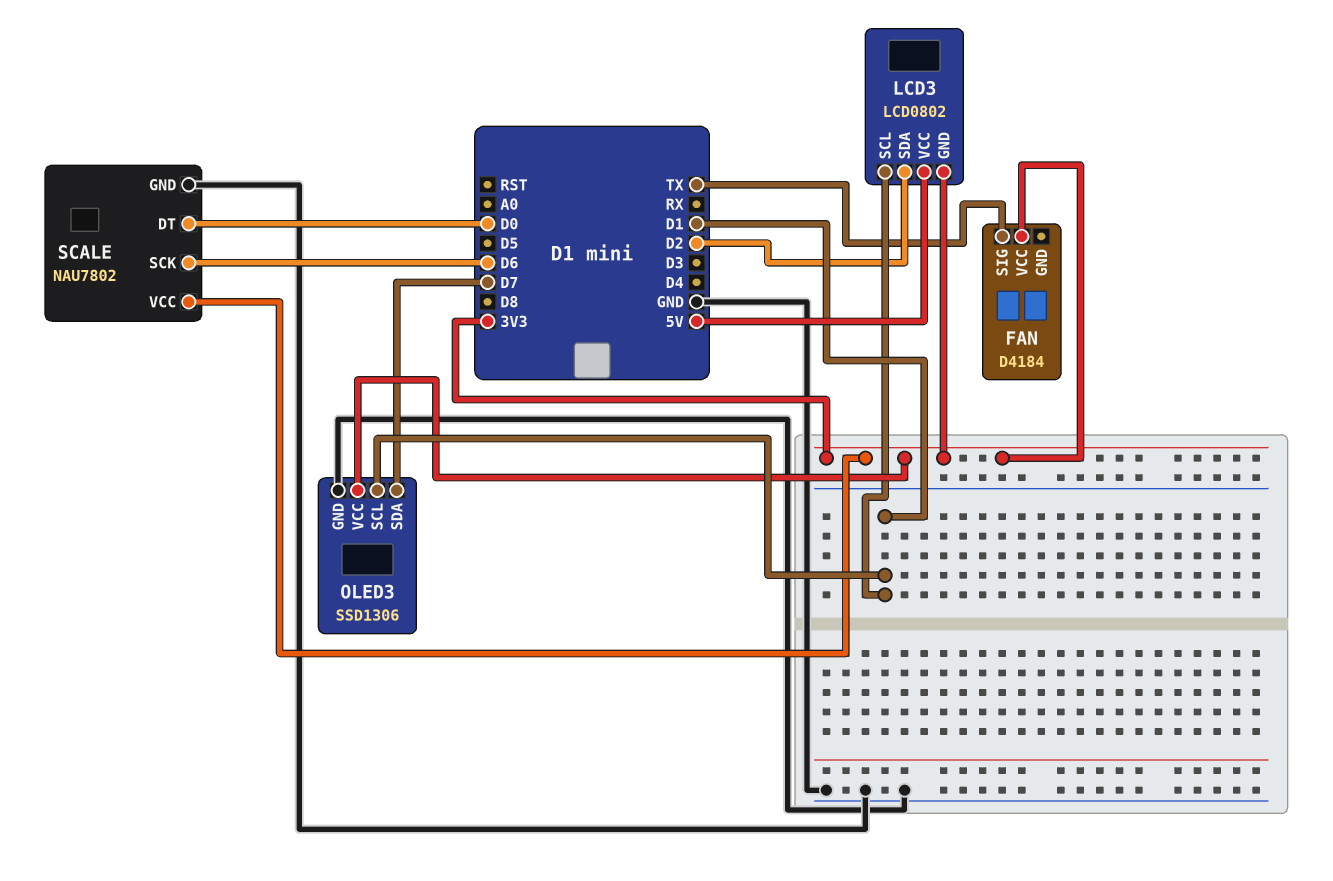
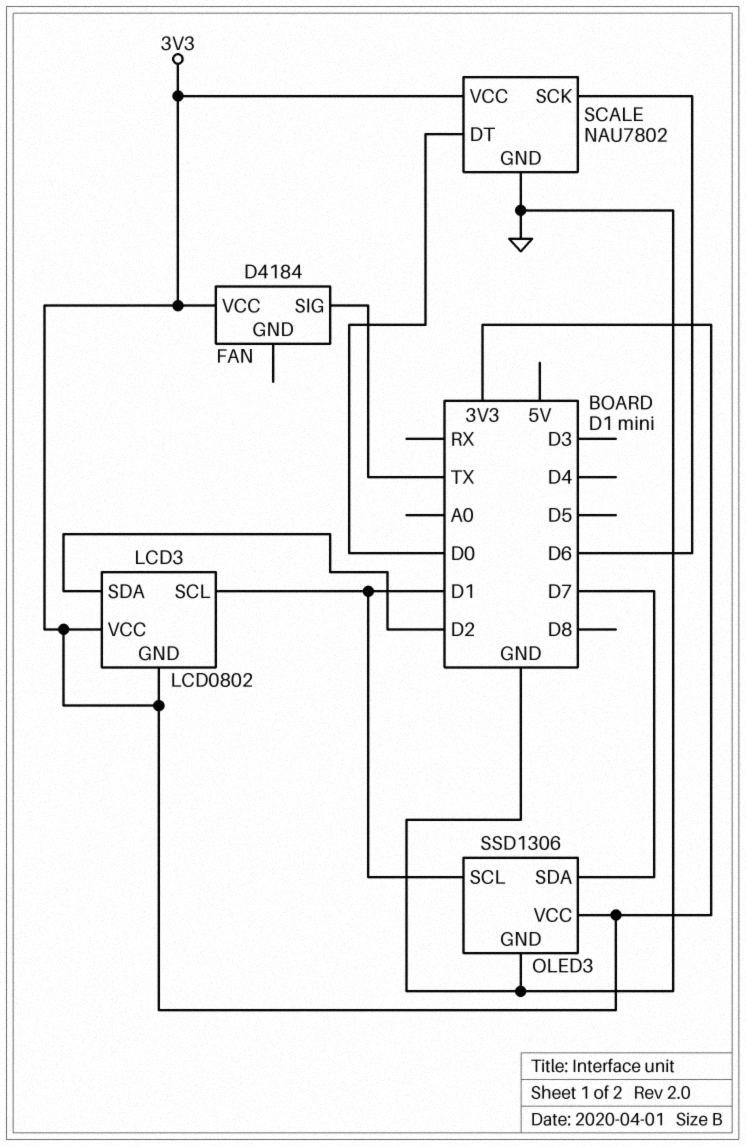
LCD3 pin VCC: 5V -> 3V3

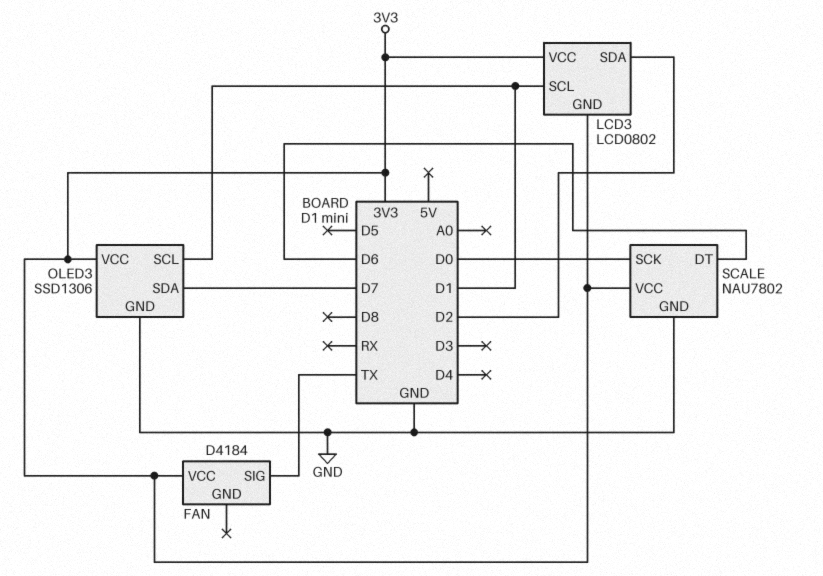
SCALE pin DT: D0 -> D6
SCALE pin SCK: D6 -> D0

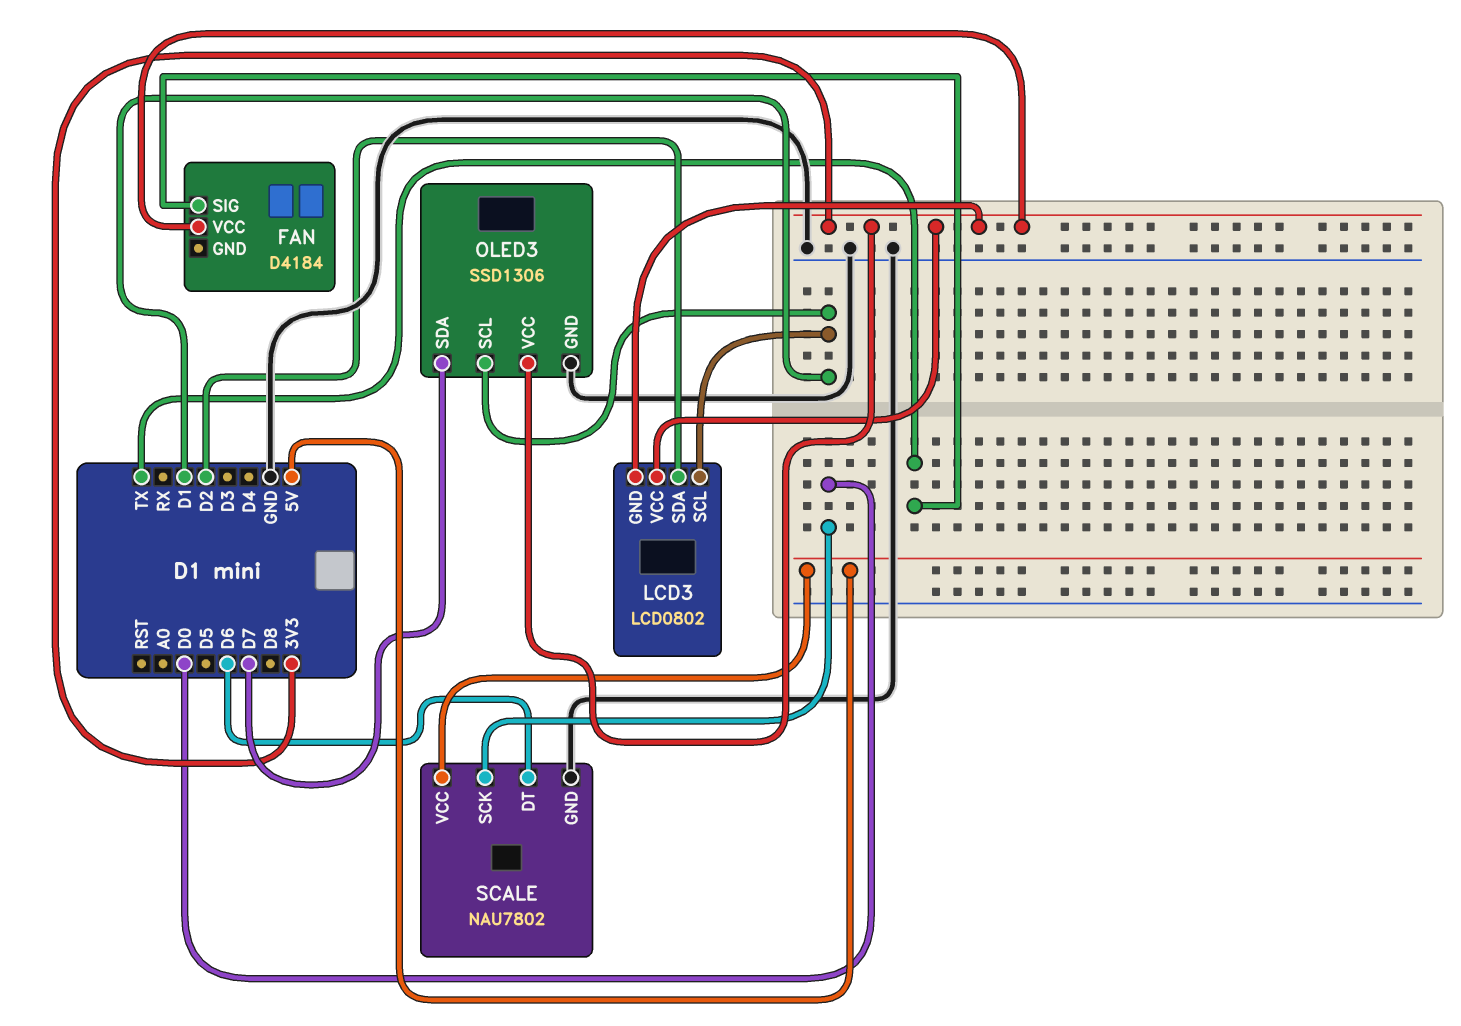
SCALE pin VCC: 3V3 -> 5V

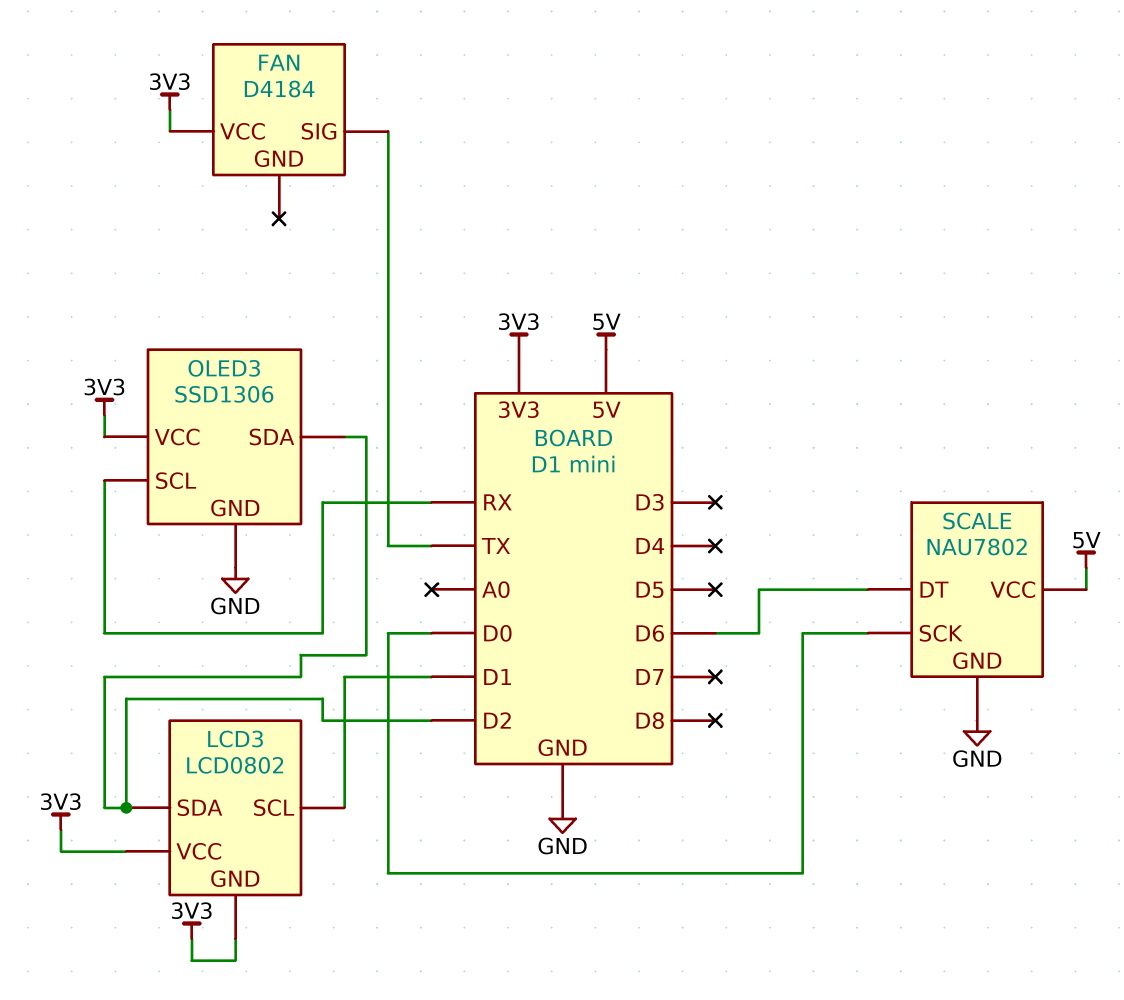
OLED3 pin SCL: D1 -> RX
OLED3 pin SDA: D7 -> D2

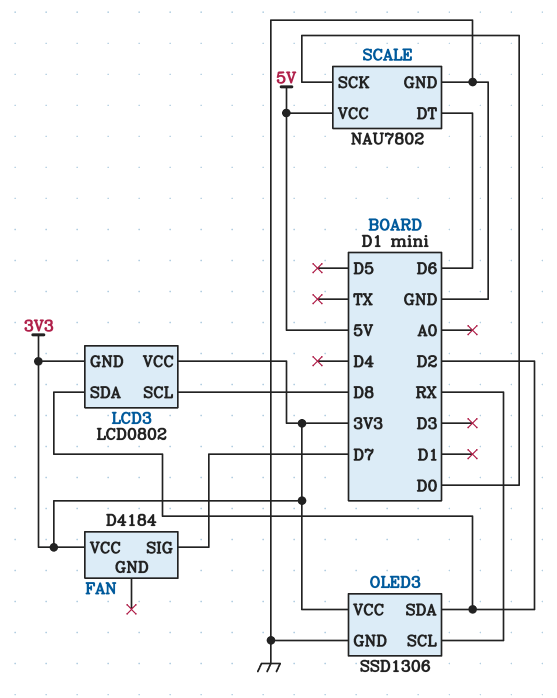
FAN pin SIG: TX -> D7
LCD3 pin SCL: D1 -> D8

